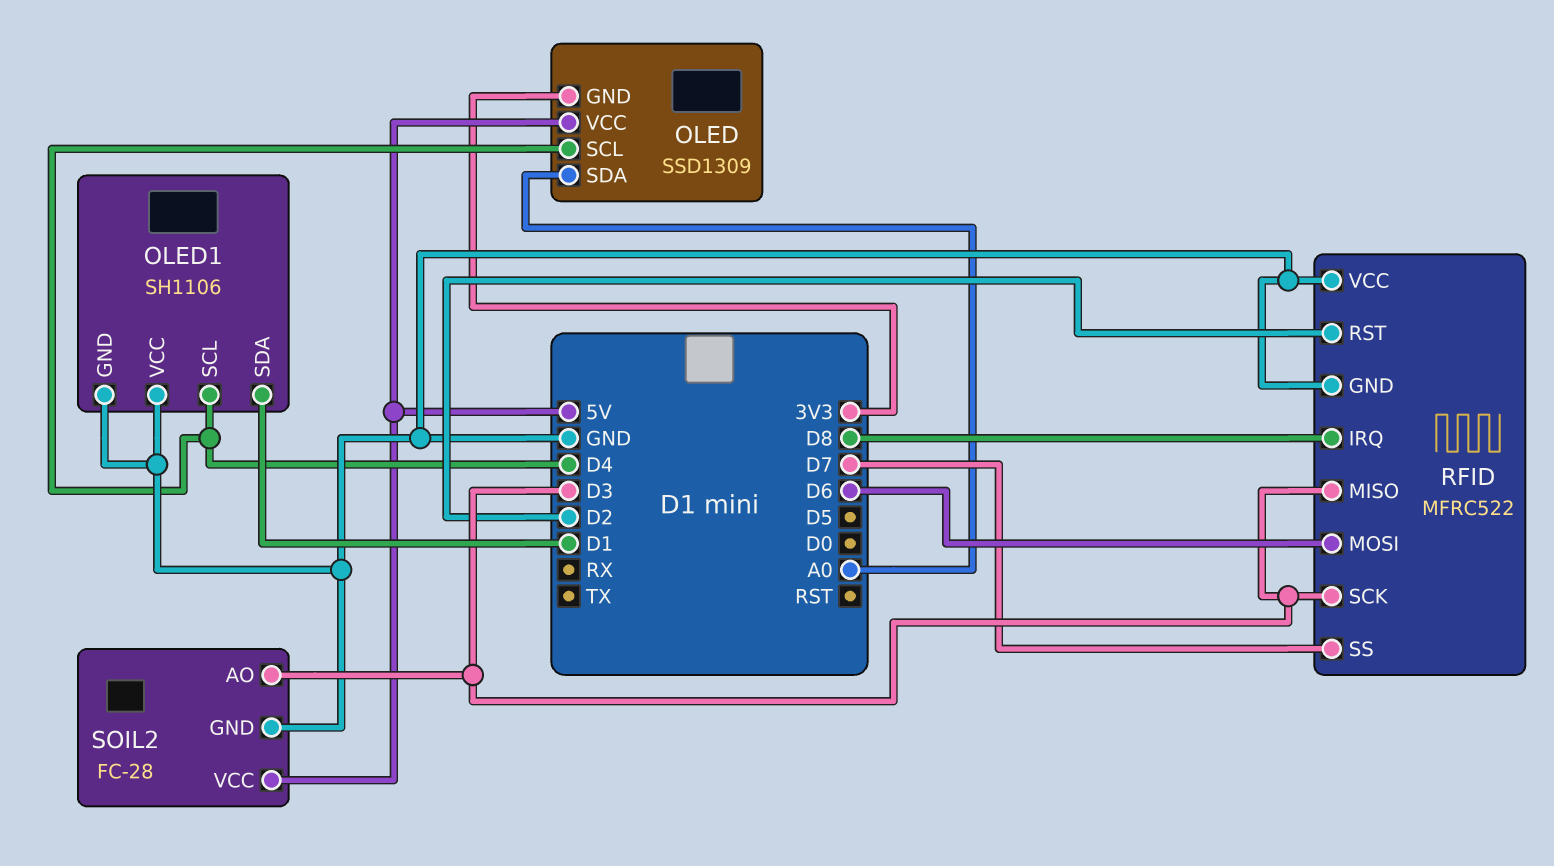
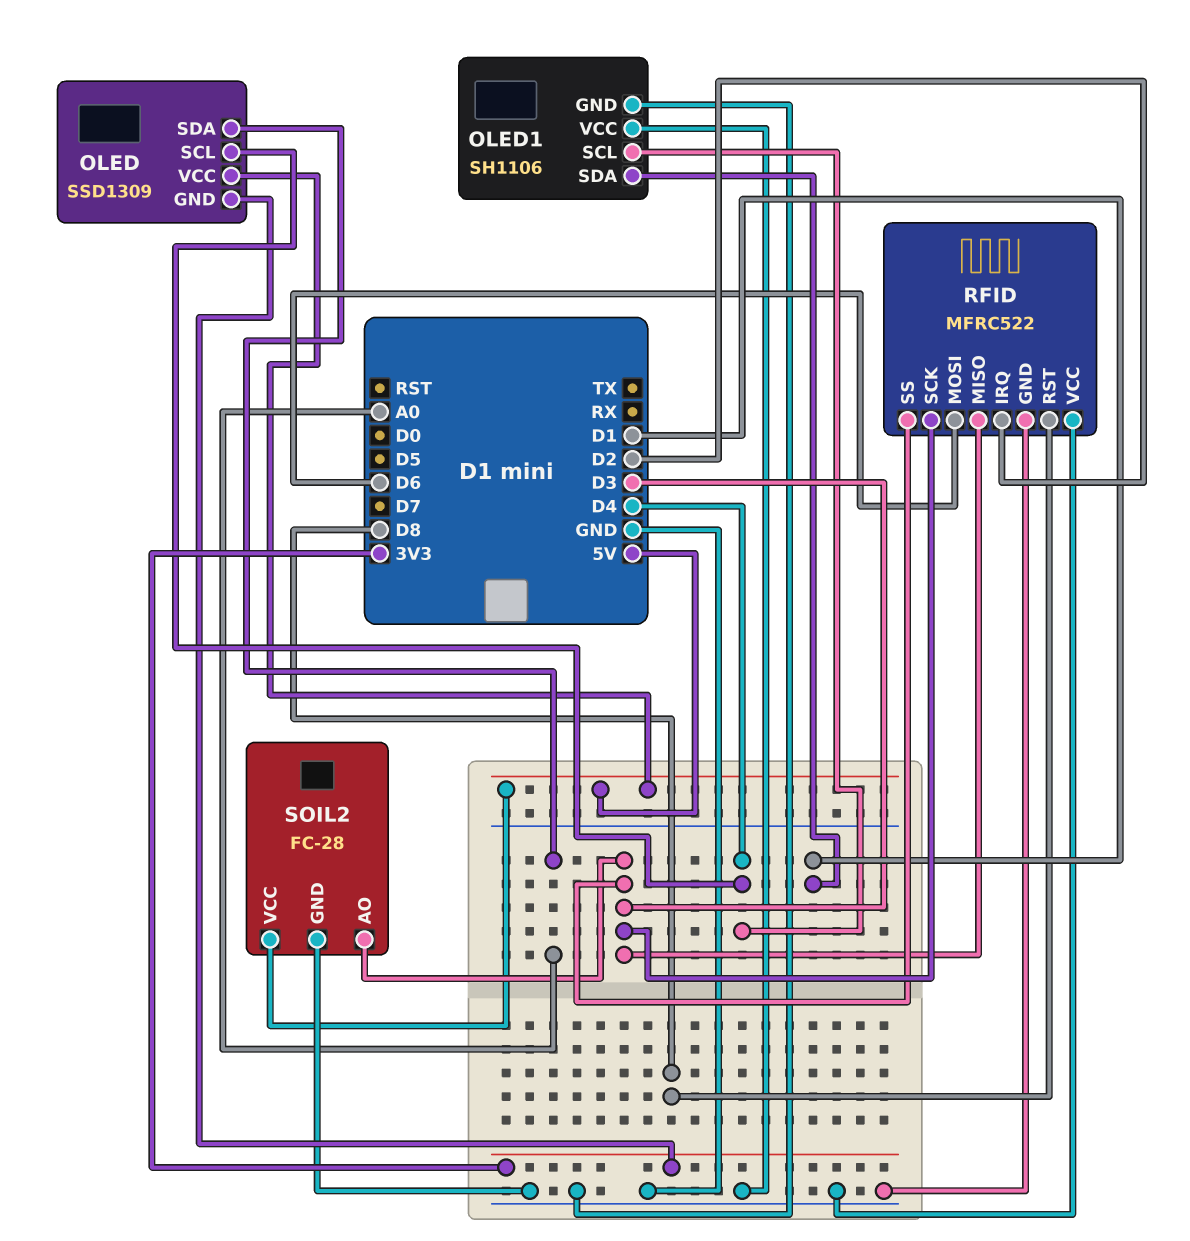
RFID pin IRQ: D8 -> D2
RFID pin RST: D2 -> D8
RFID pin SS: D7 -> D3

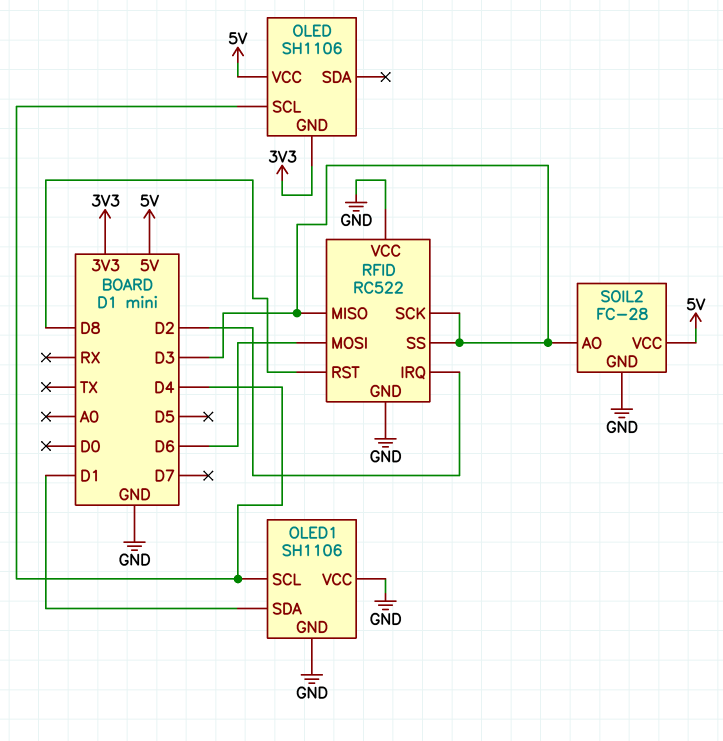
OLED: SSD1309 -> SH1106
OLED pin SDA: A0 -> none
RFID: MFRC522 -> RC522

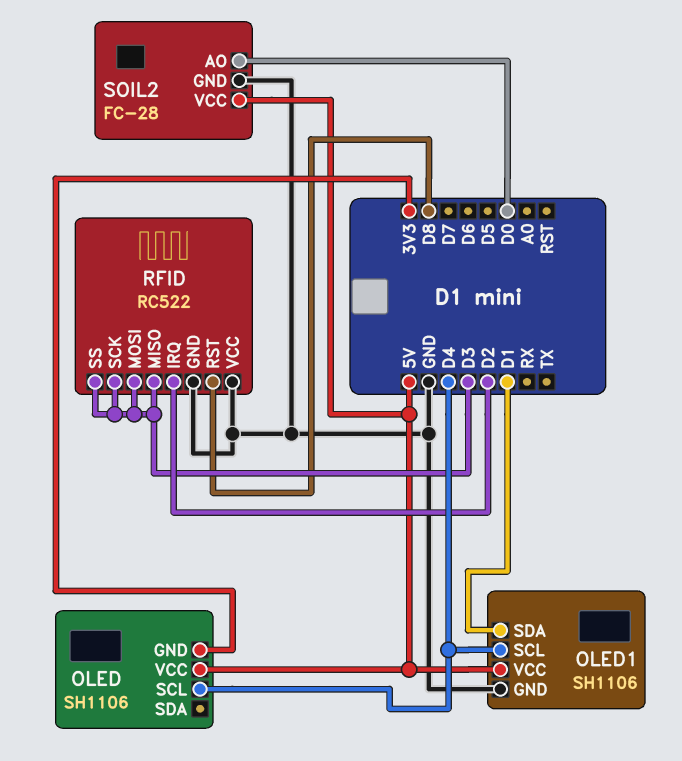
OLED1 pin VCC: GND -> 5V
RFID pin MOSI: D6 -> D3
SOIL2 pin AO: D3 -> D0

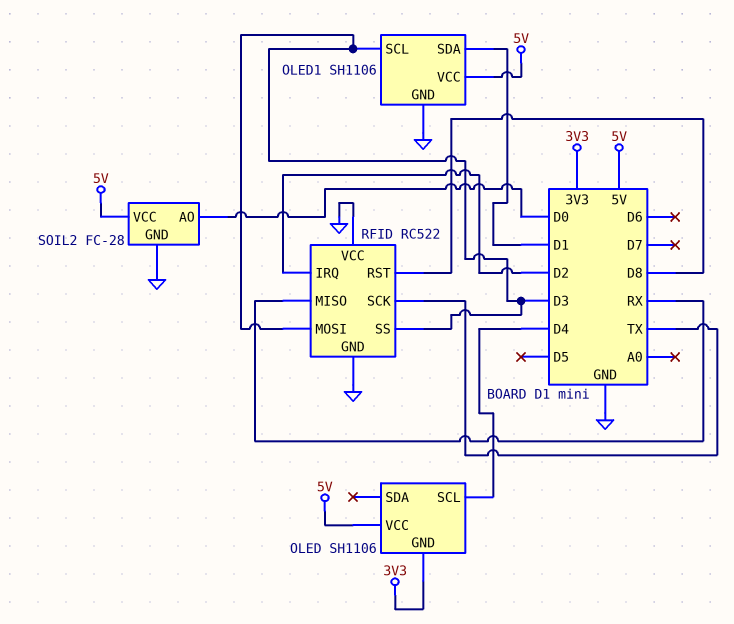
OLED1 pin SCL: D4 -> D3
RFID pin MISO: D3 -> RX
RFID pin SCK: D3 -> TX

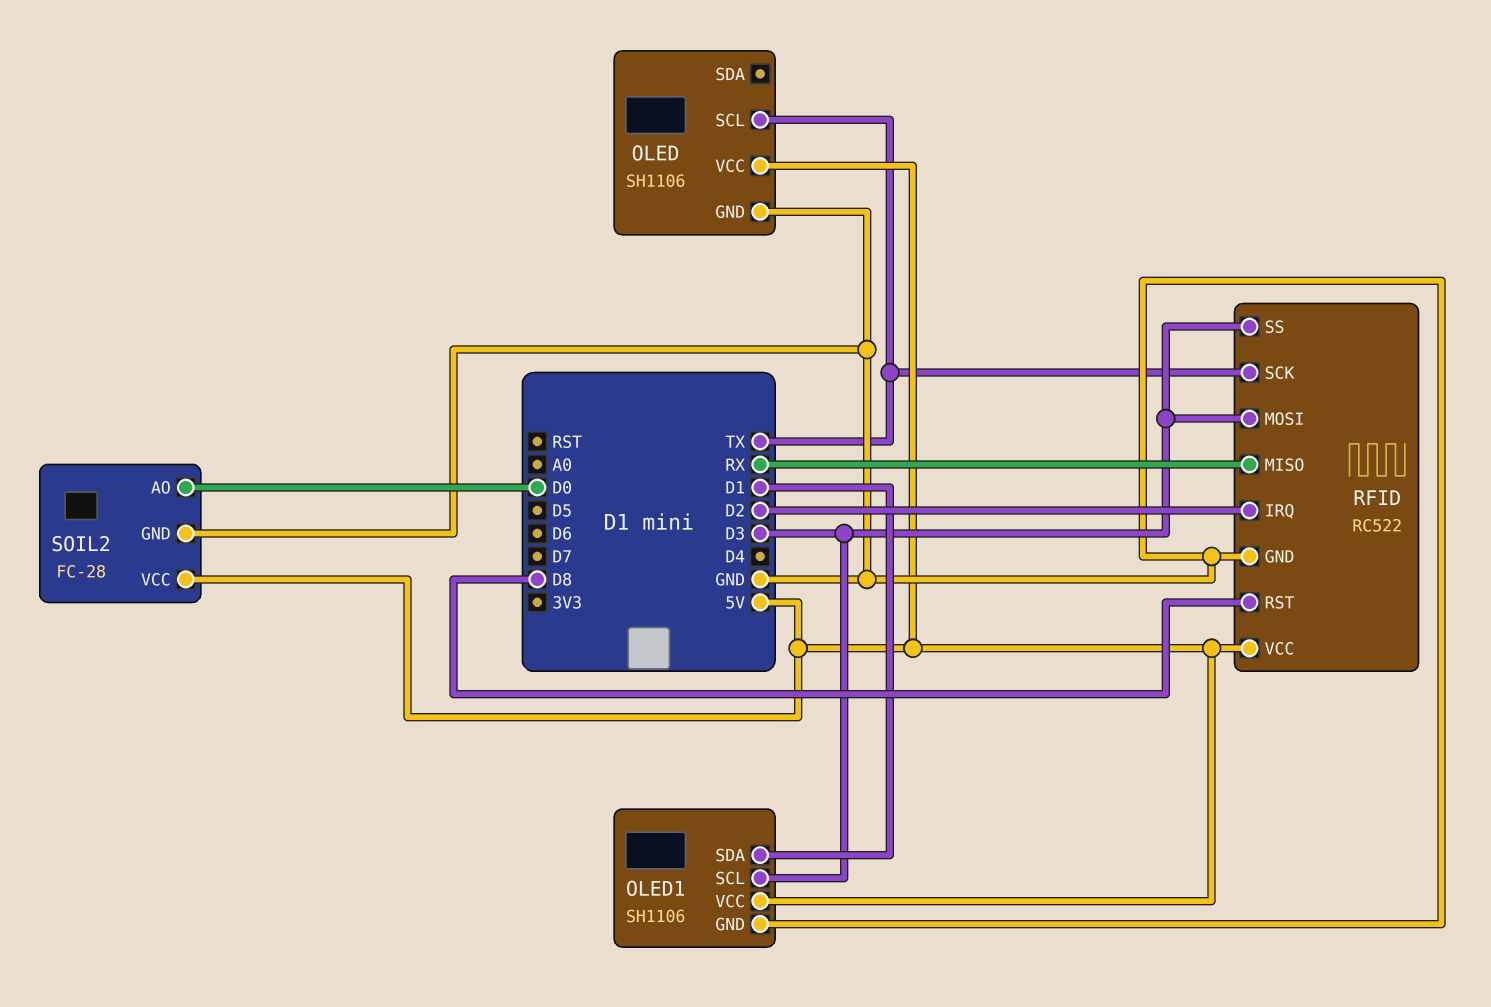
OLED pin GND: 3V3 -> GND
OLED pin SCL: D4 -> TX
RFID pin VCC: GND -> 5V

